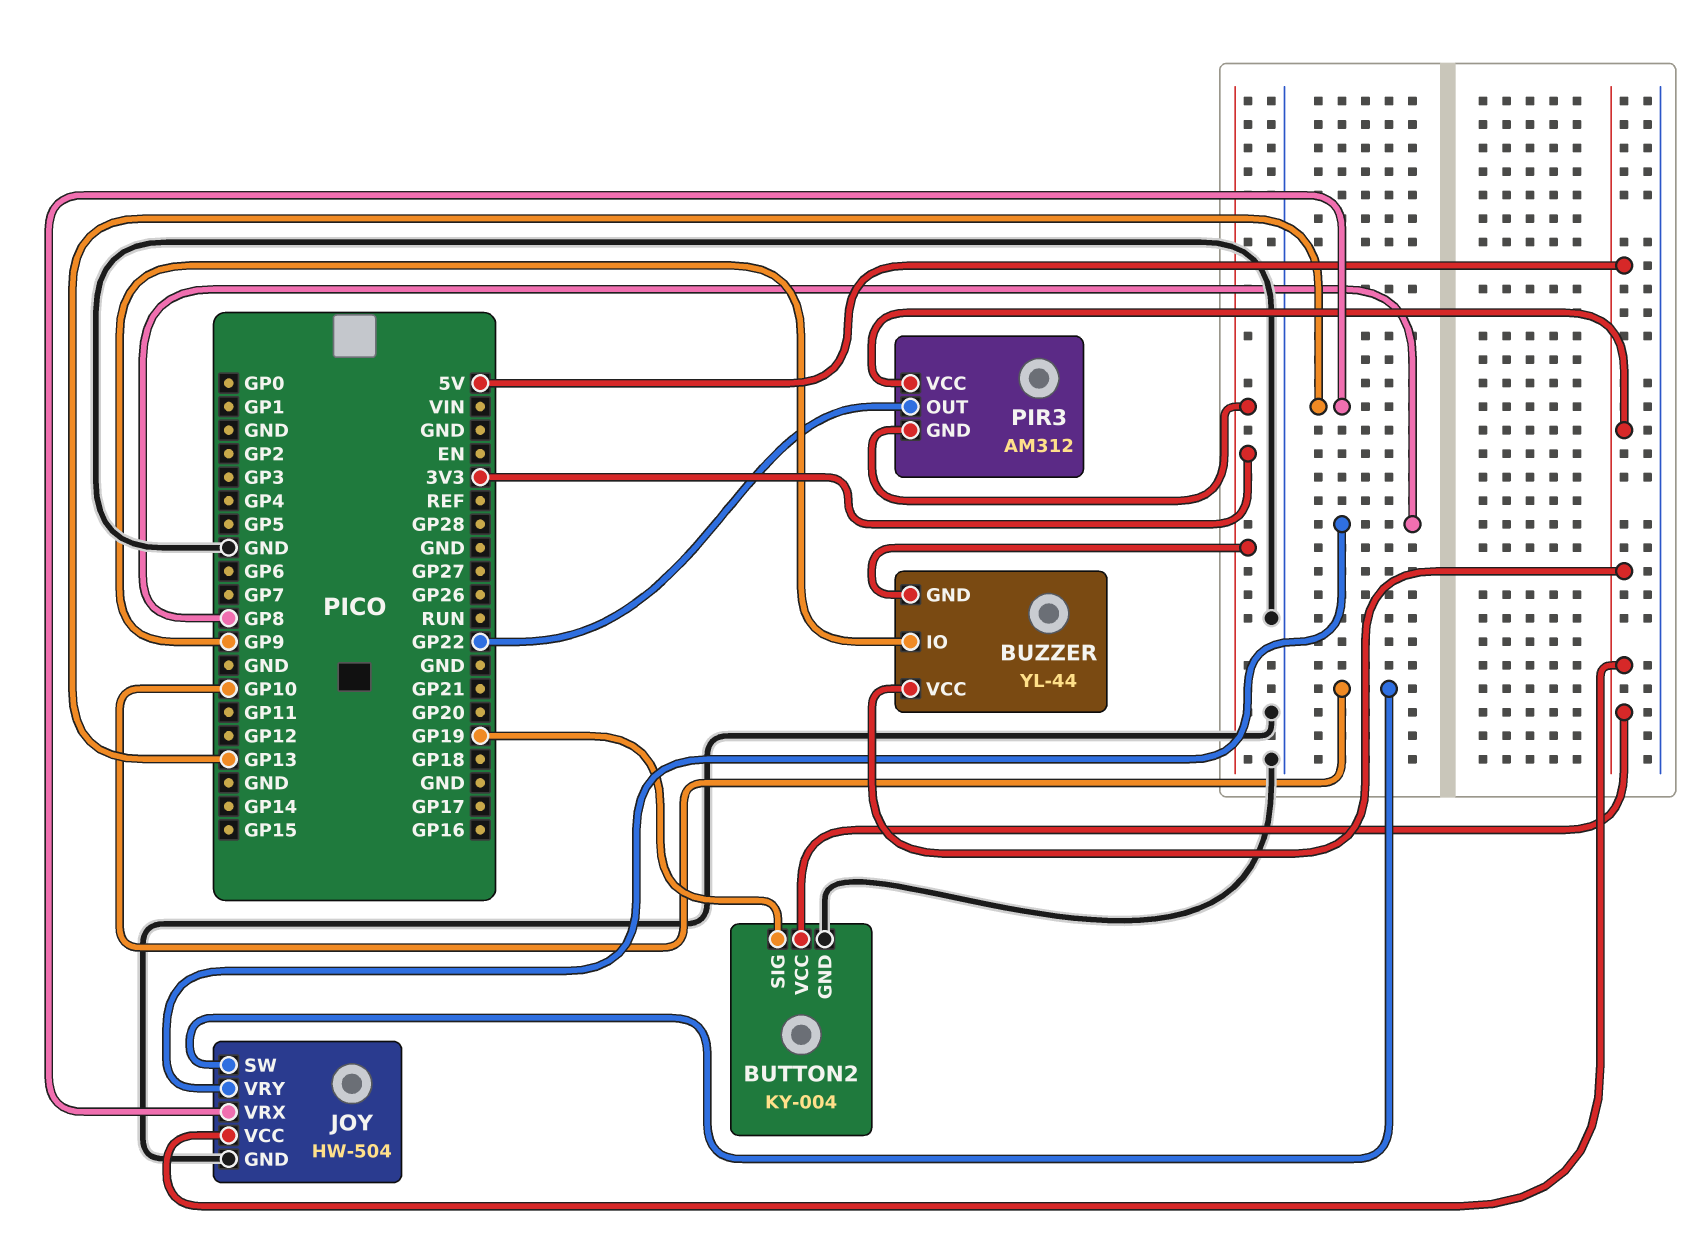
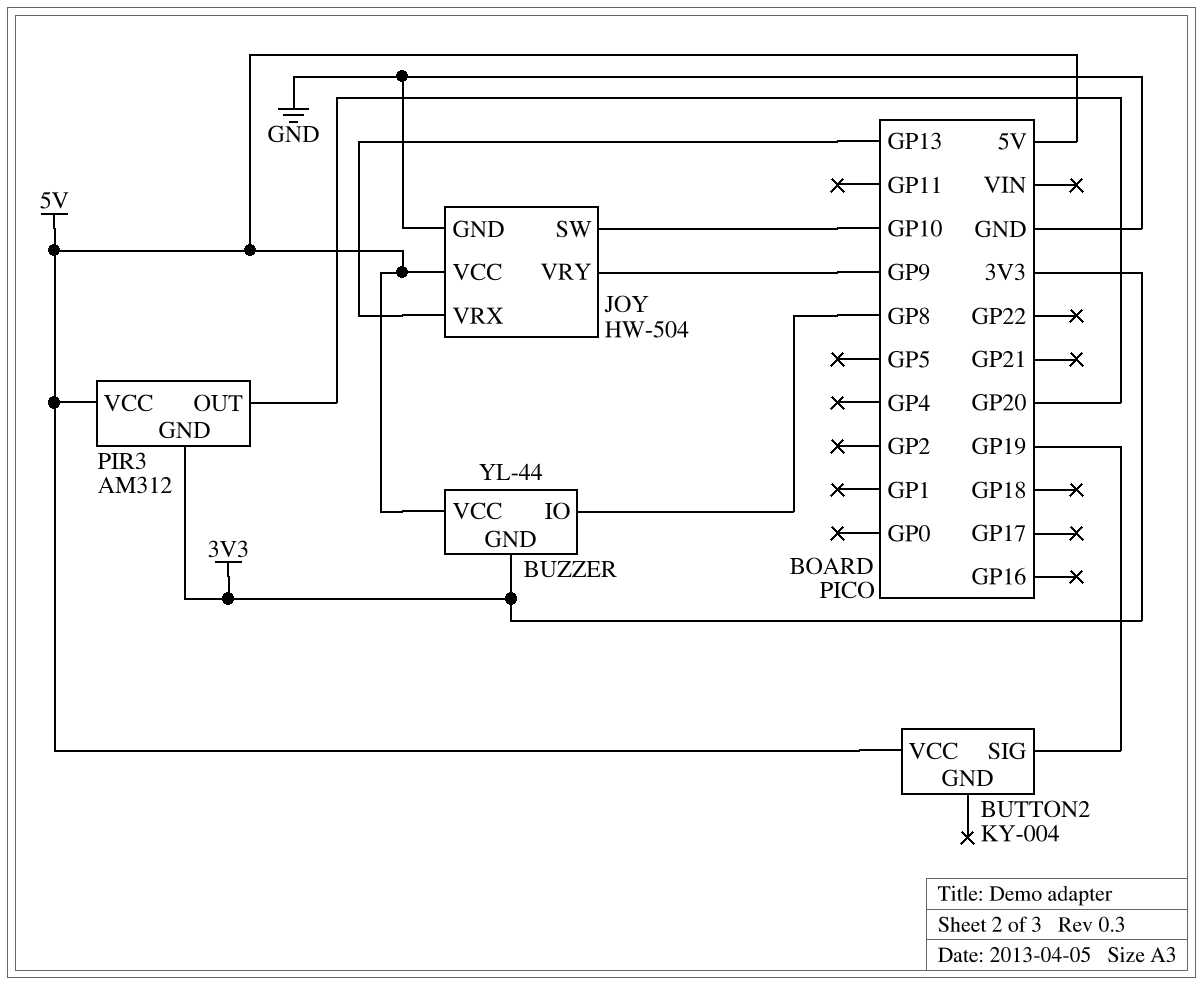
BUTTON2 pin GND: GND -> none
BUZZER pin IO: GP9 -> GP8
JOY pin VRY: GP8 -> GP9
PIR3 pin OUT: GP22 -> GP20

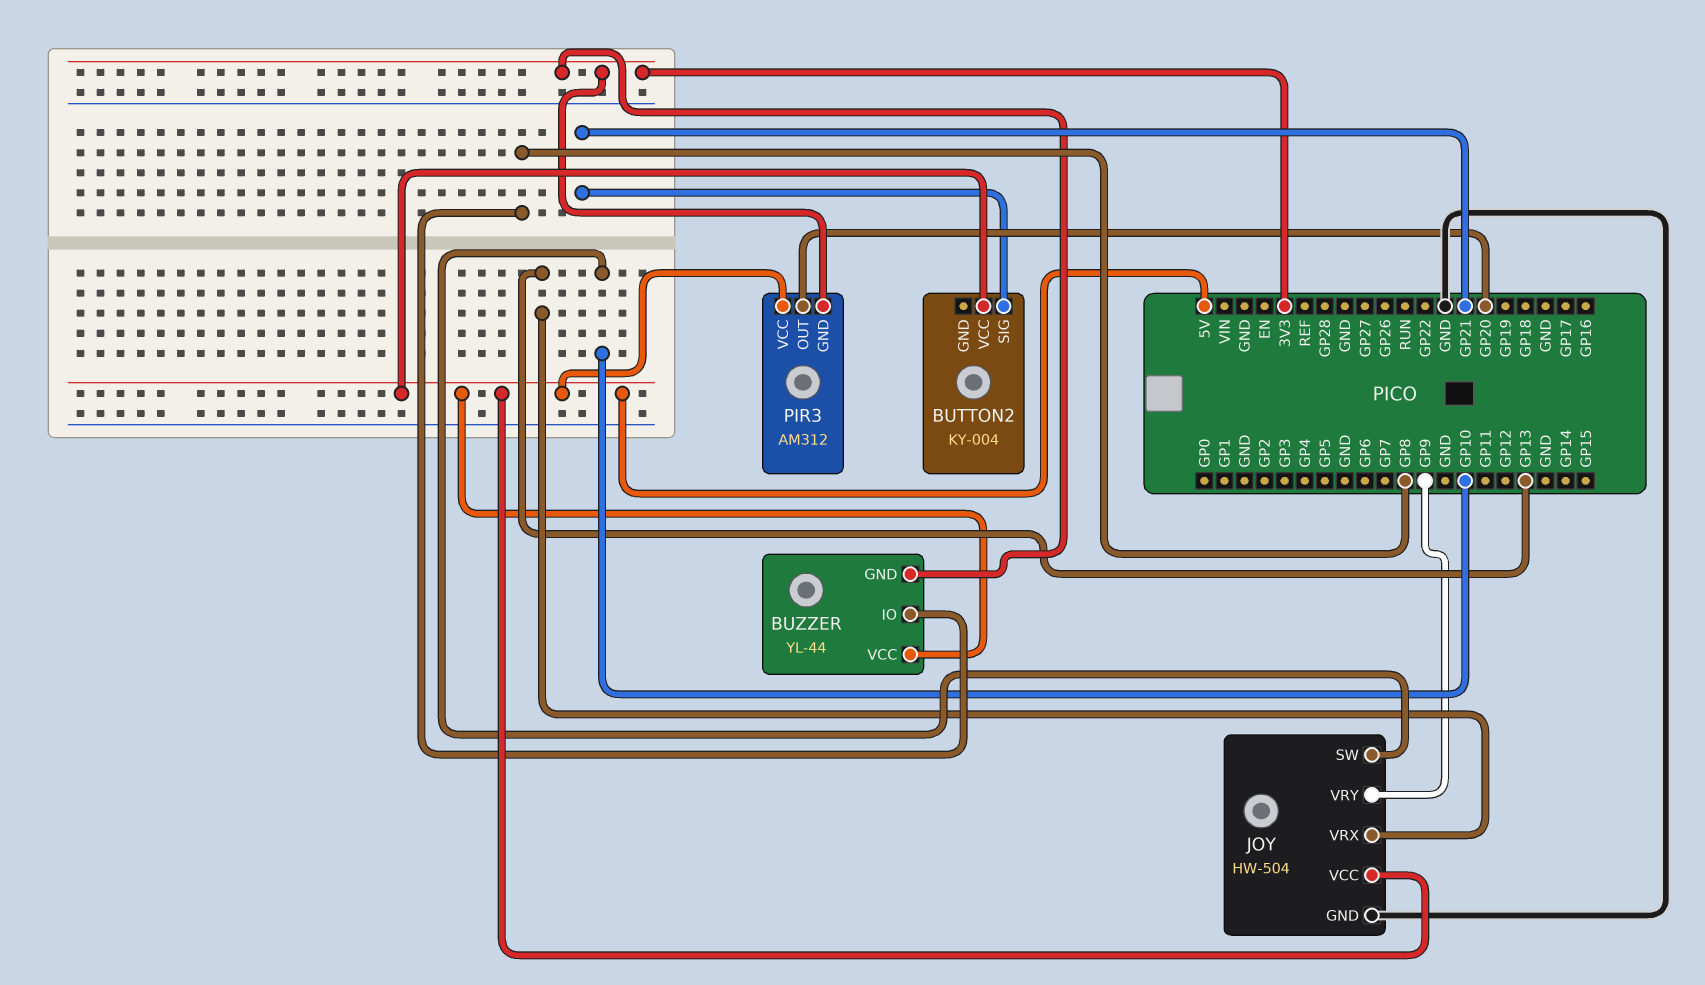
BUTTON2 pin SIG: GP19 -> GP21

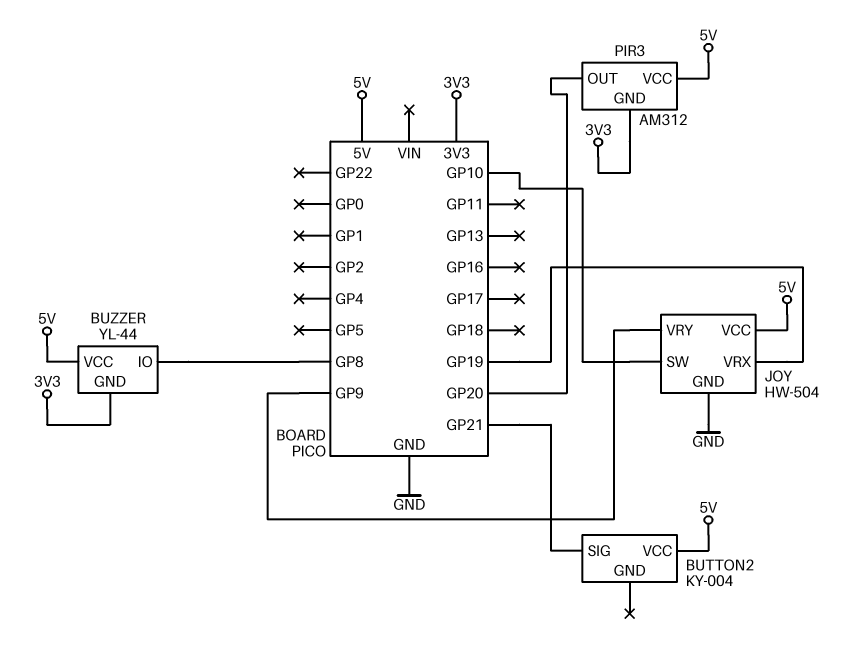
JOY pin VRX: GP13 -> GP19

